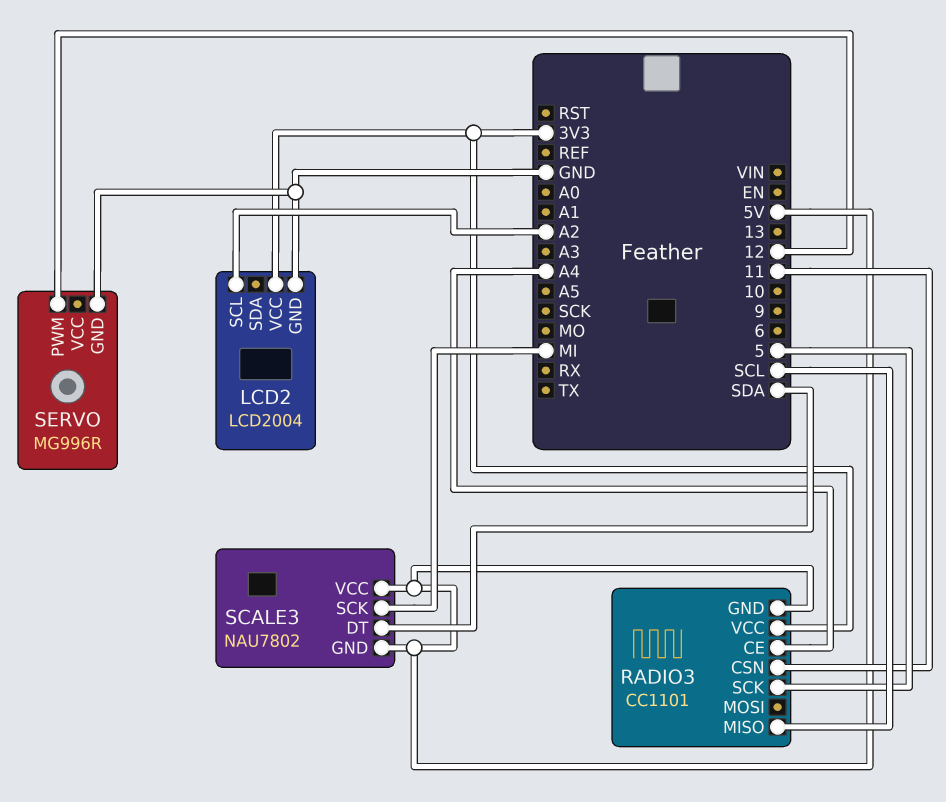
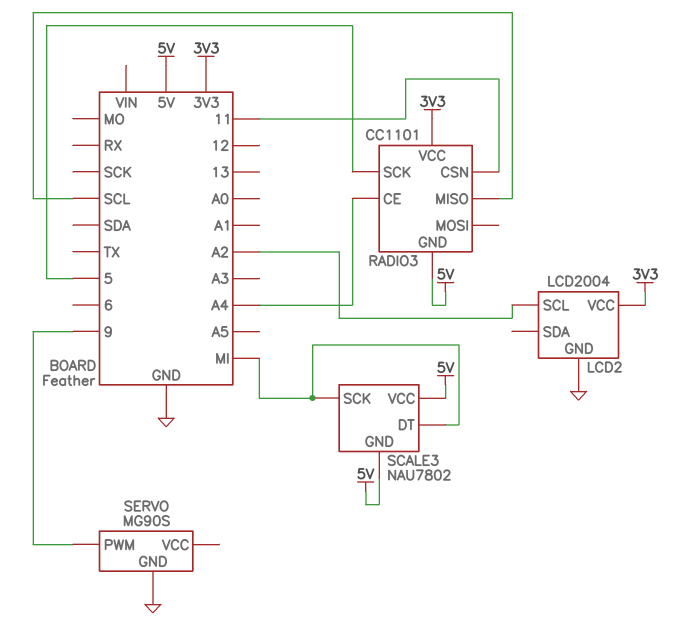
SCALE3 pin DT: SDA -> MI
SERVO: MG996R -> MG90S
SERVO pin PWM: 12 -> 9

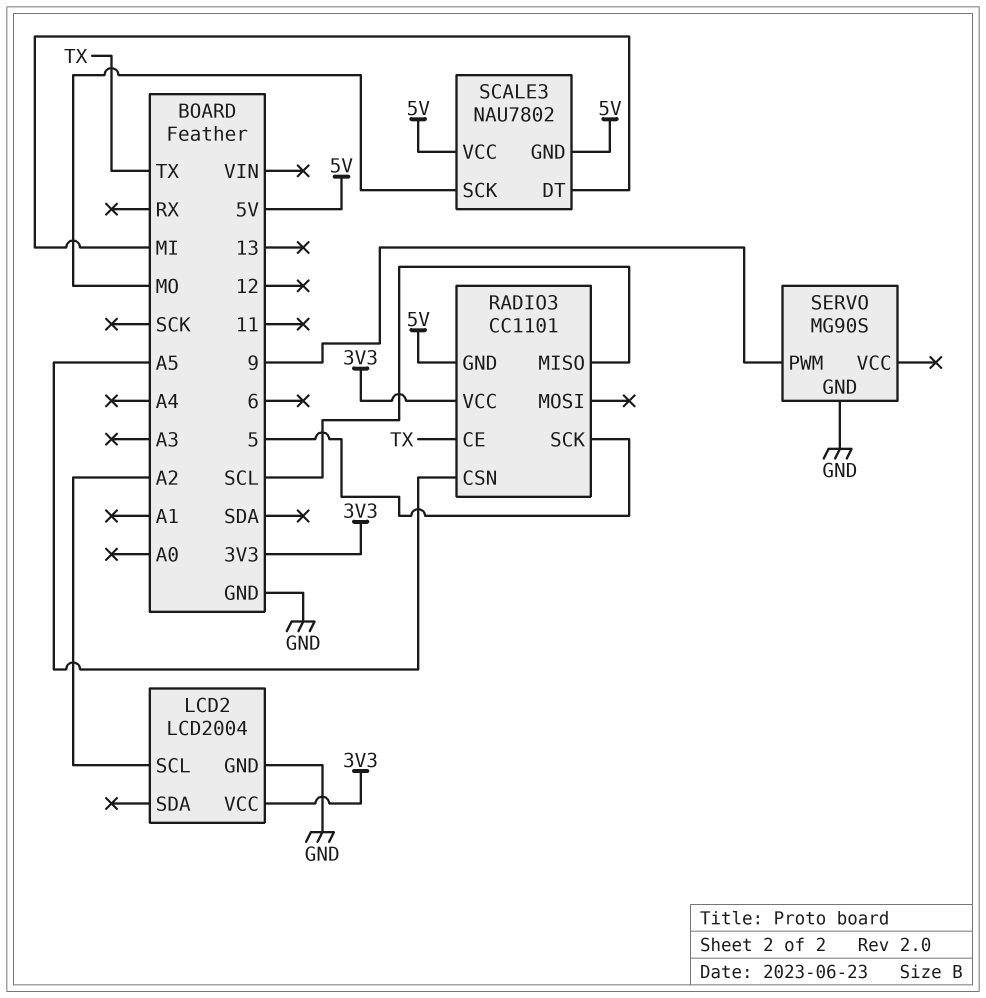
RADIO3 pin CE: A4 -> TX
RADIO3 pin CSN: 11 -> A5
SCALE3 pin SCK: MI -> MO

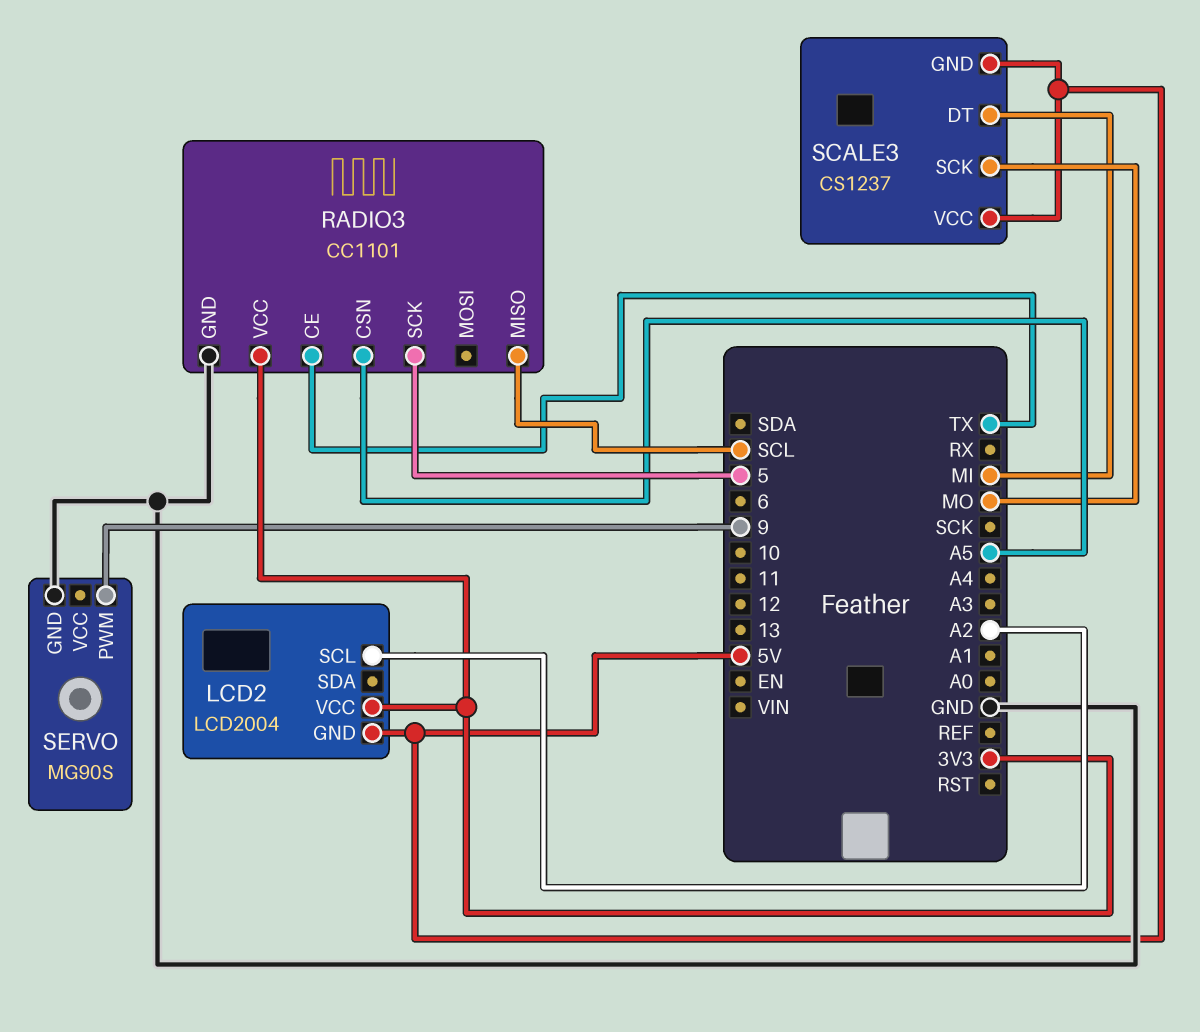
LCD2 pin GND: GND -> 5V
RADIO3 pin GND: 5V -> GND
SCALE3: NAU7802 -> CS1237

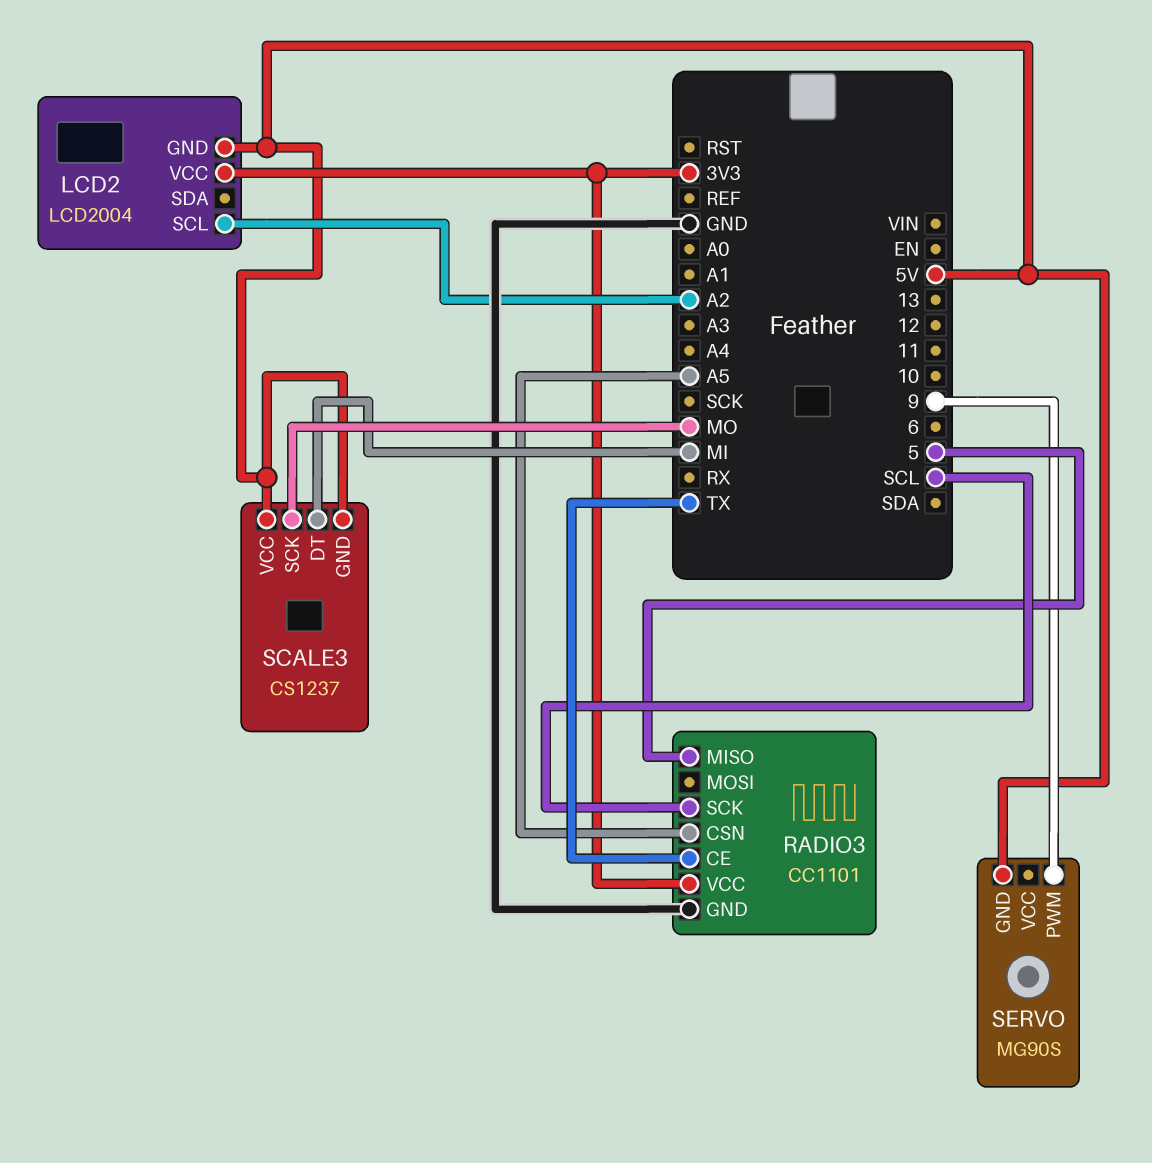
RADIO3 pin MISO: SCL -> 5
RADIO3 pin SCK: 5 -> SCL
SERVO pin GND: GND -> 5V

